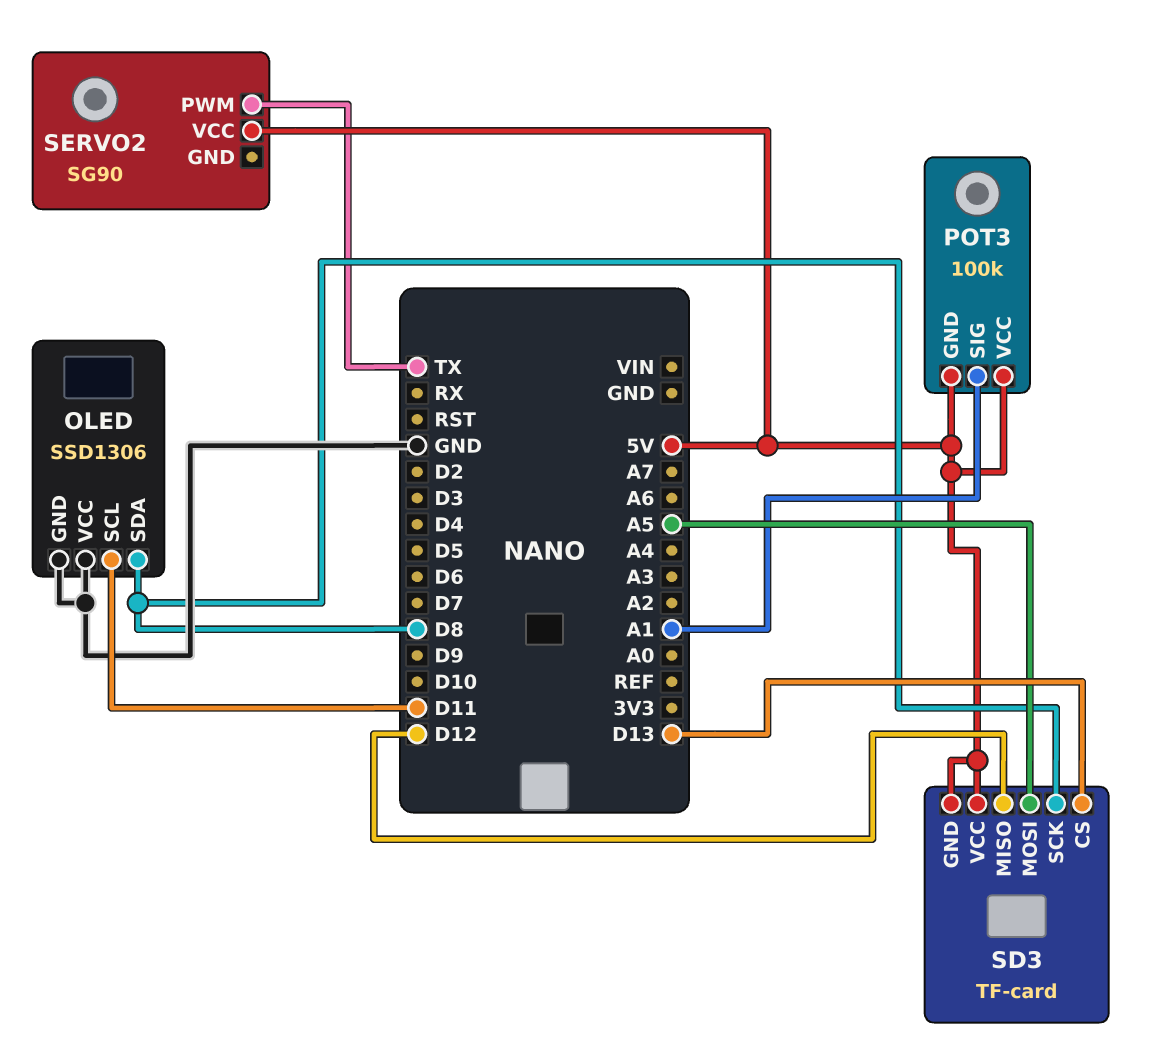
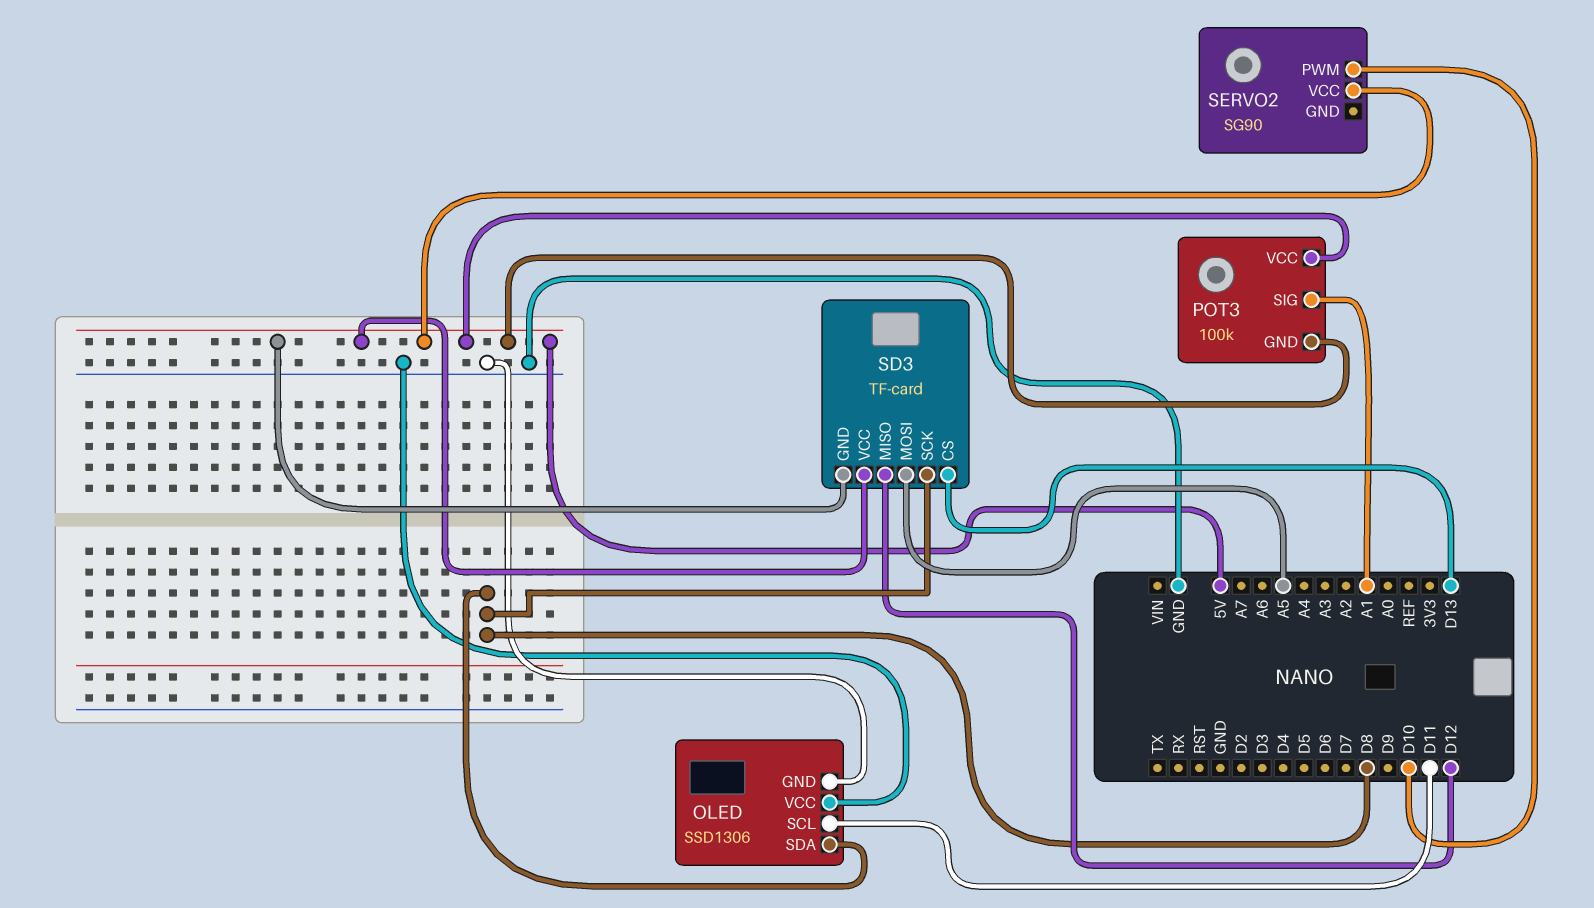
SERVO2 pin PWM: TX -> D10

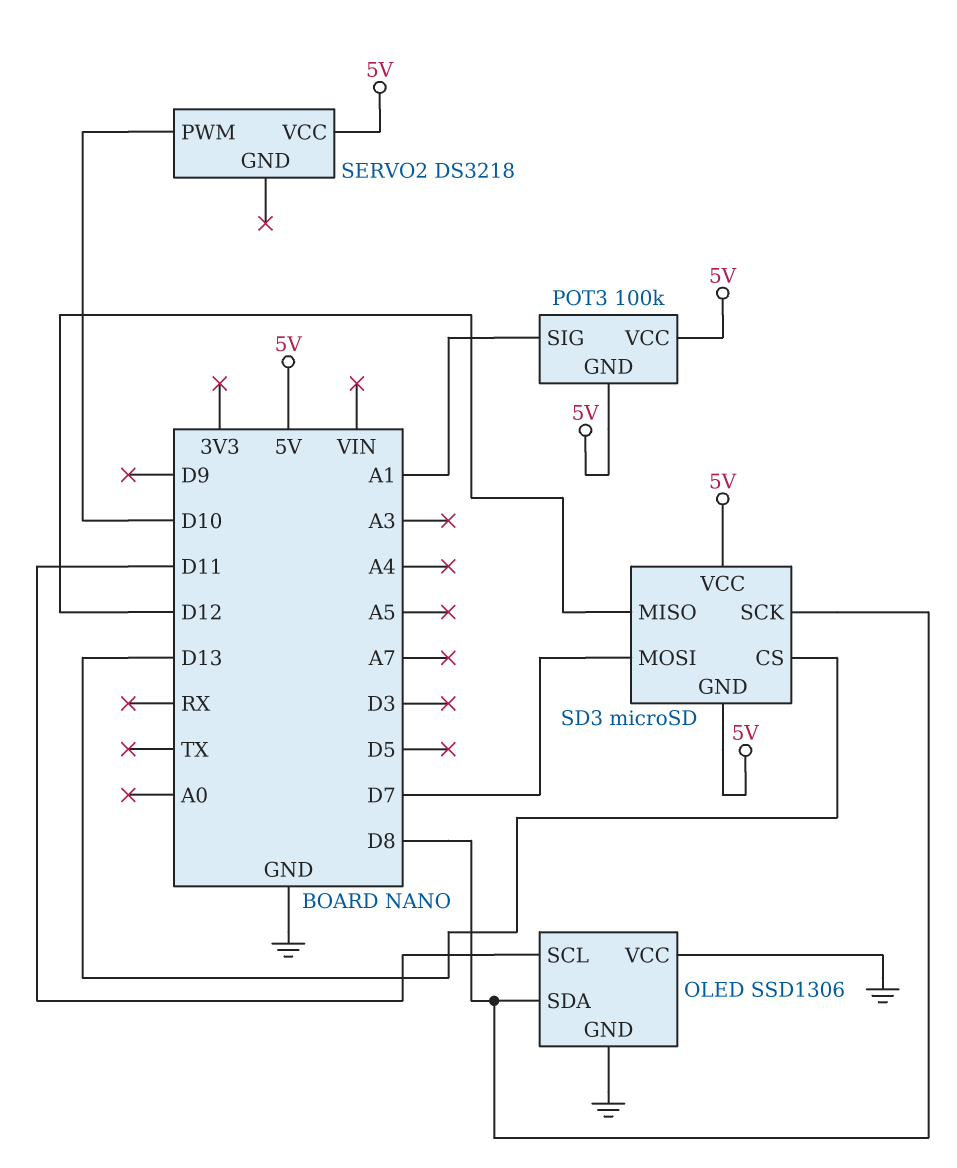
SD3: TF-card -> microSD
SD3 pin MOSI: A5 -> D7
SERVO2: SG90 -> DS3218

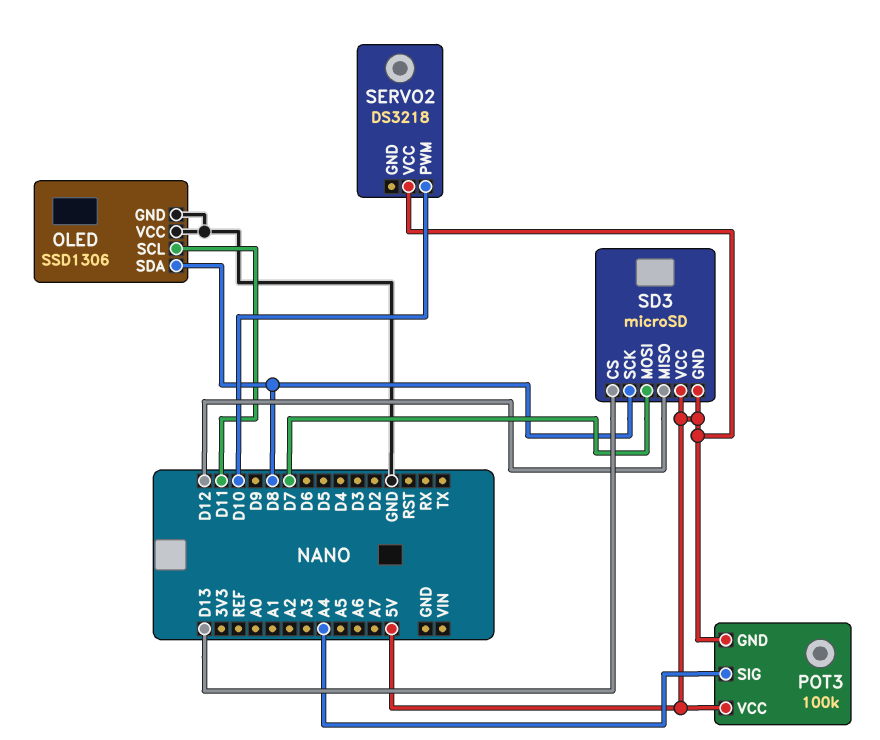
POT3 pin SIG: A1 -> A4

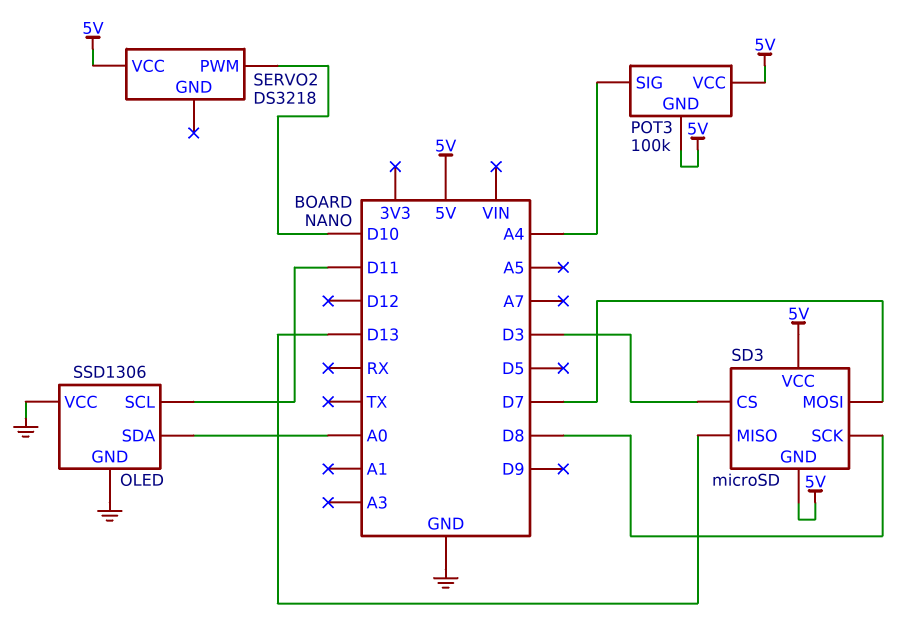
OLED pin SDA: D8 -> A0
SD3 pin CS: D13 -> D3
SD3 pin MISO: D12 -> D13

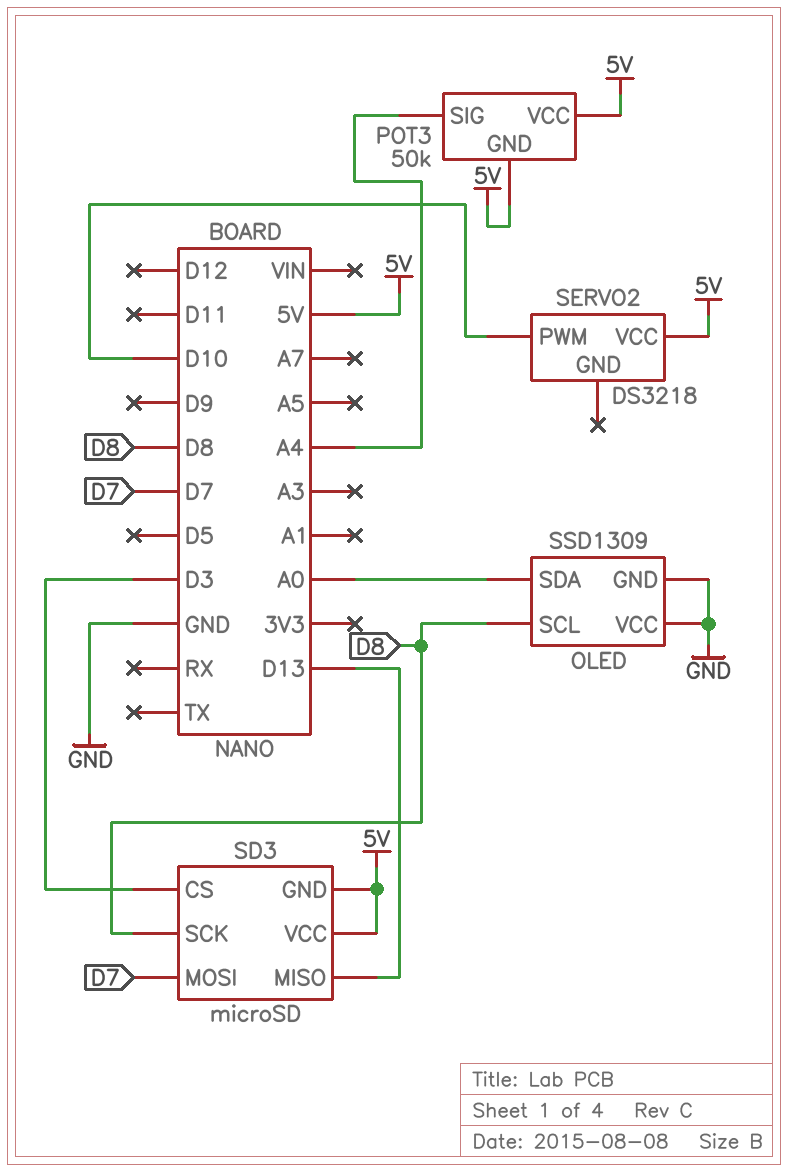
OLED: SSD1306 -> SSD1309
OLED pin SCL: D11 -> D8
POT3: 100k -> 50k

